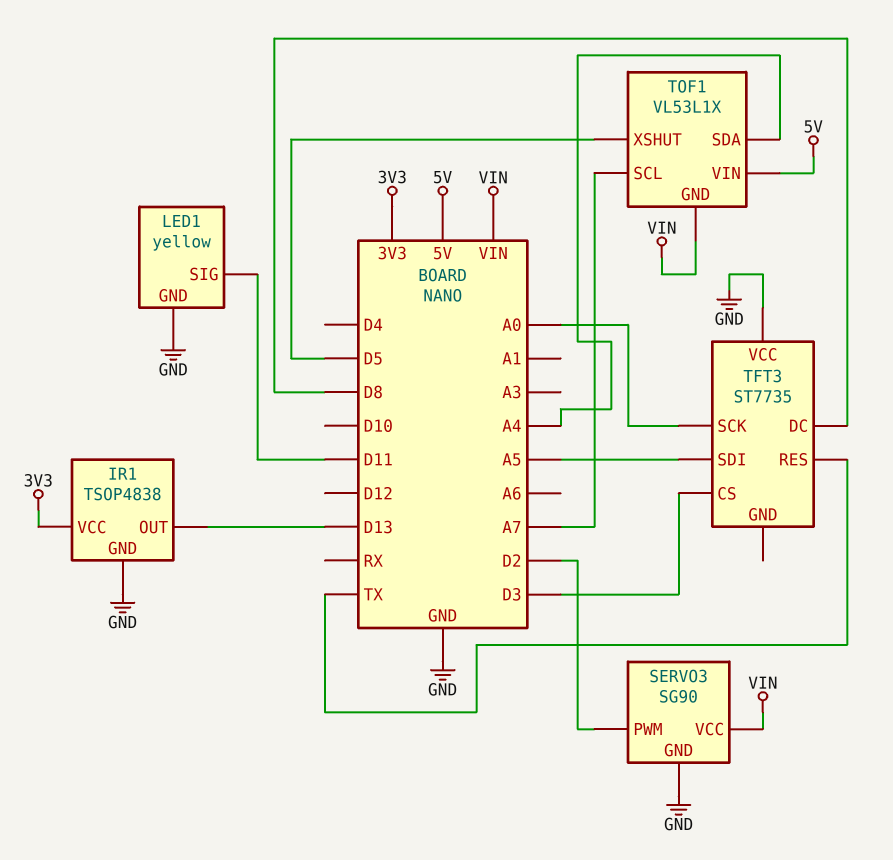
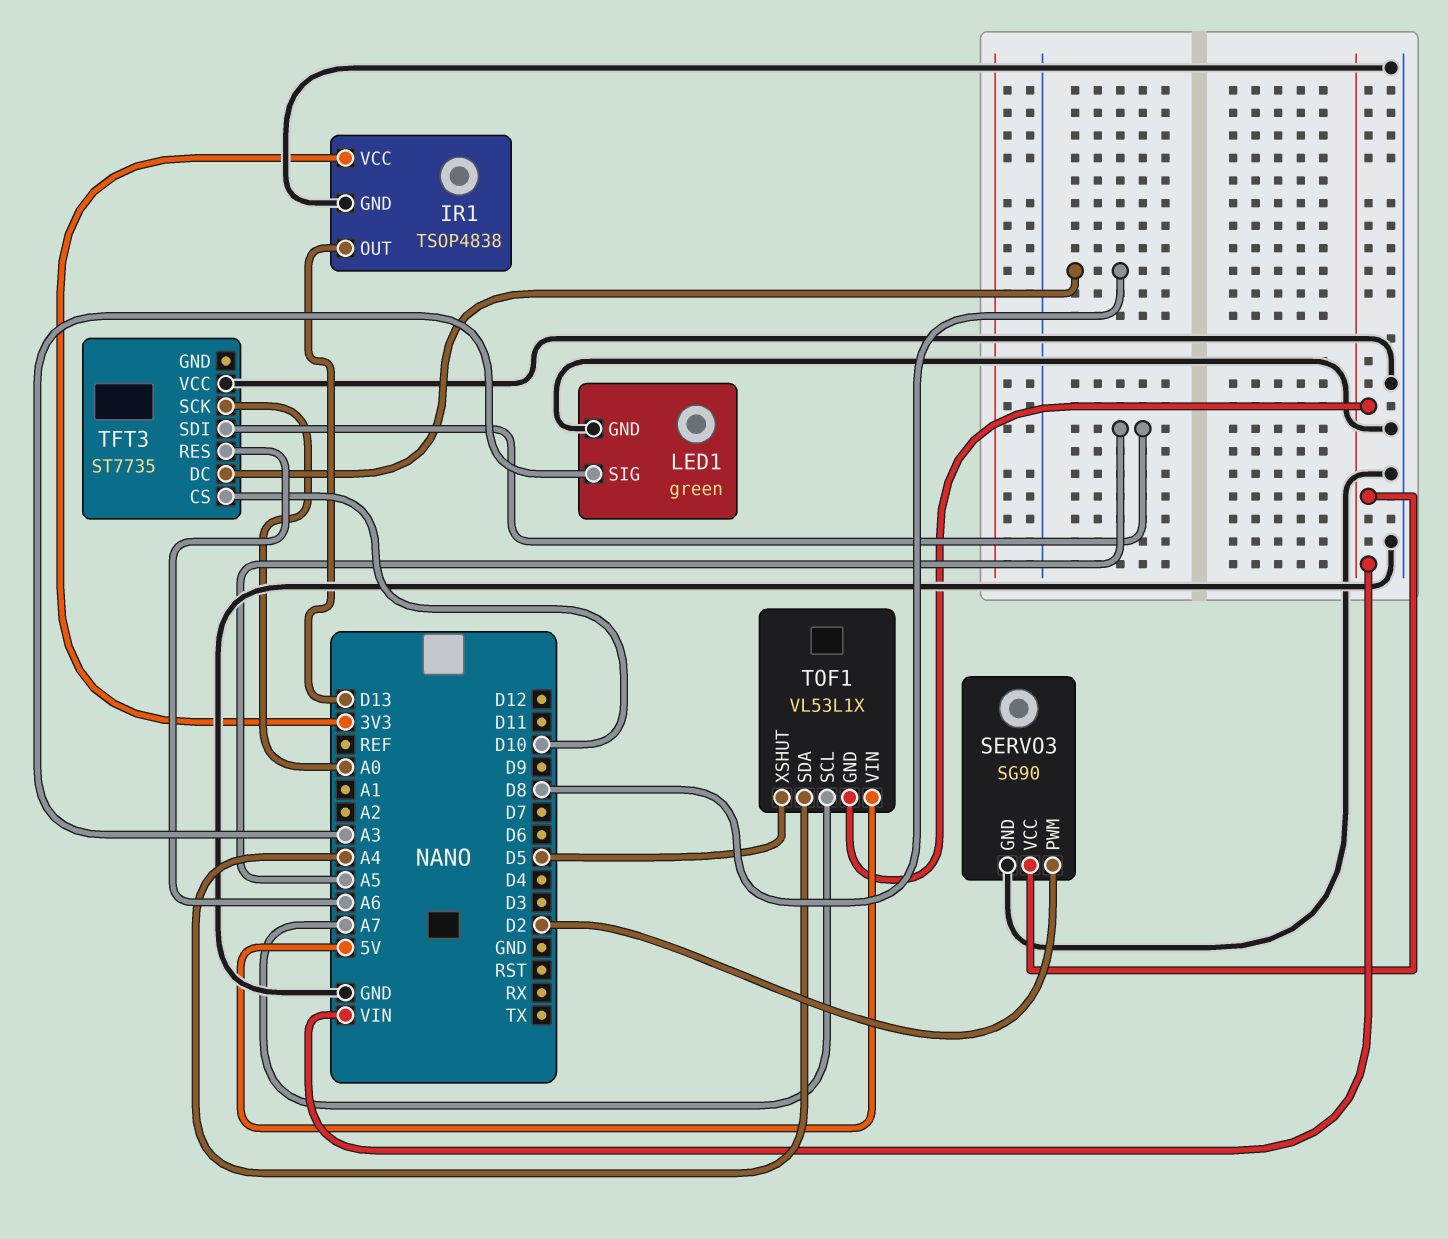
LED1: yellow -> green
LED1 pin SIG: D11 -> A3
TFT3 pin CS: D3 -> D10
TFT3 pin RES: TX -> A6

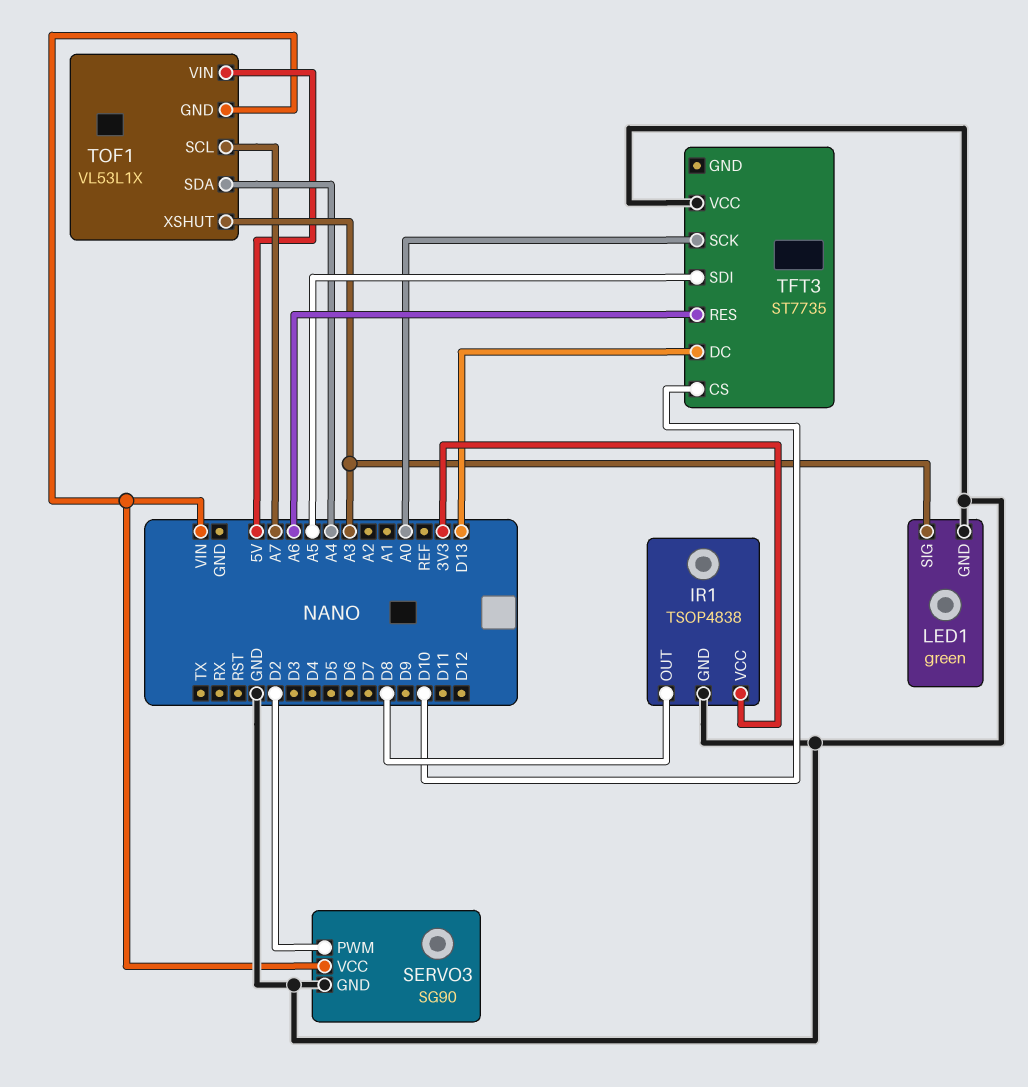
IR1 pin OUT: D13 -> D8
TFT3 pin DC: D8 -> D13
TOF1 pin XSHUT: D5 -> A3

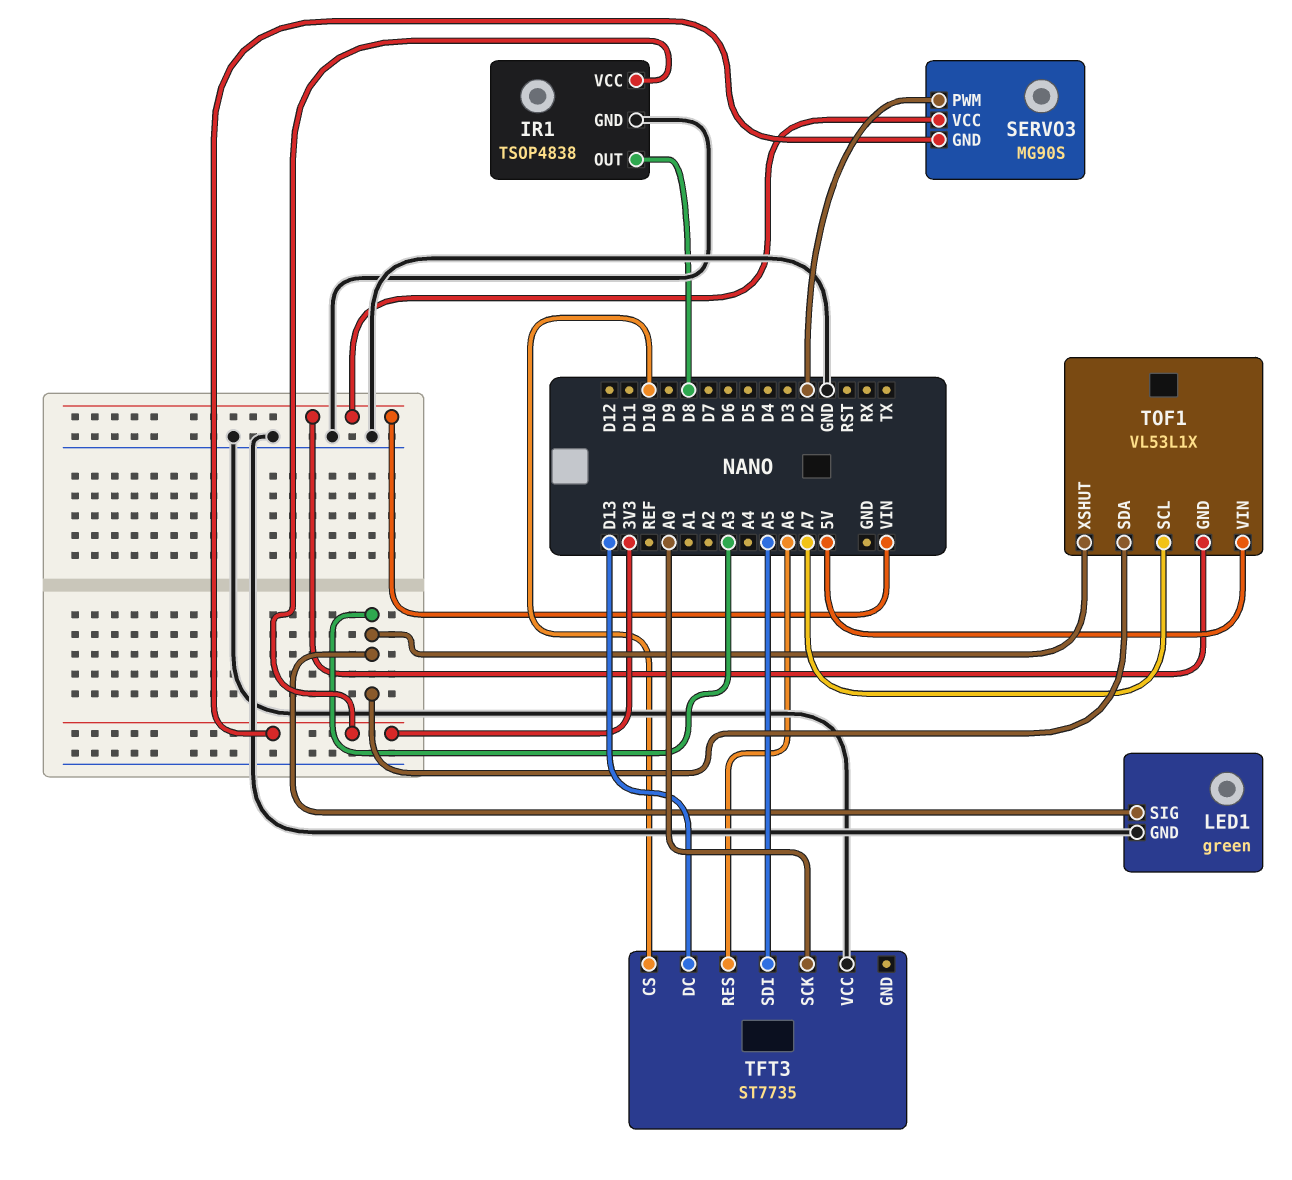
SERVO3: SG90 -> MG90S
SERVO3 pin GND: GND -> 3V3
TOF1 pin SDA: A4 -> A3

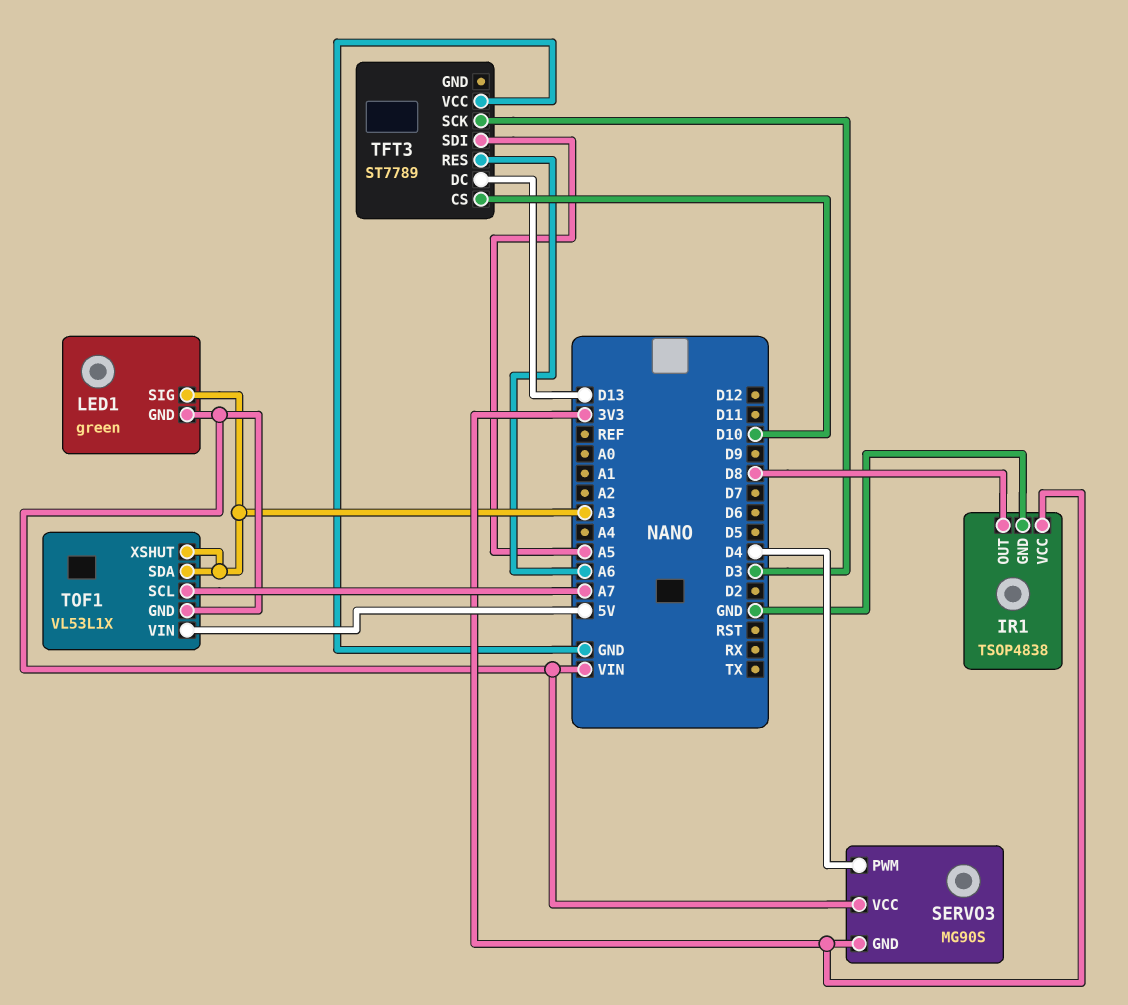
LED1 pin GND: GND -> VIN
SERVO3 pin PWM: D2 -> D4
TFT3: ST7735 -> ST7789
TFT3 pin SCK: A0 -> D3

